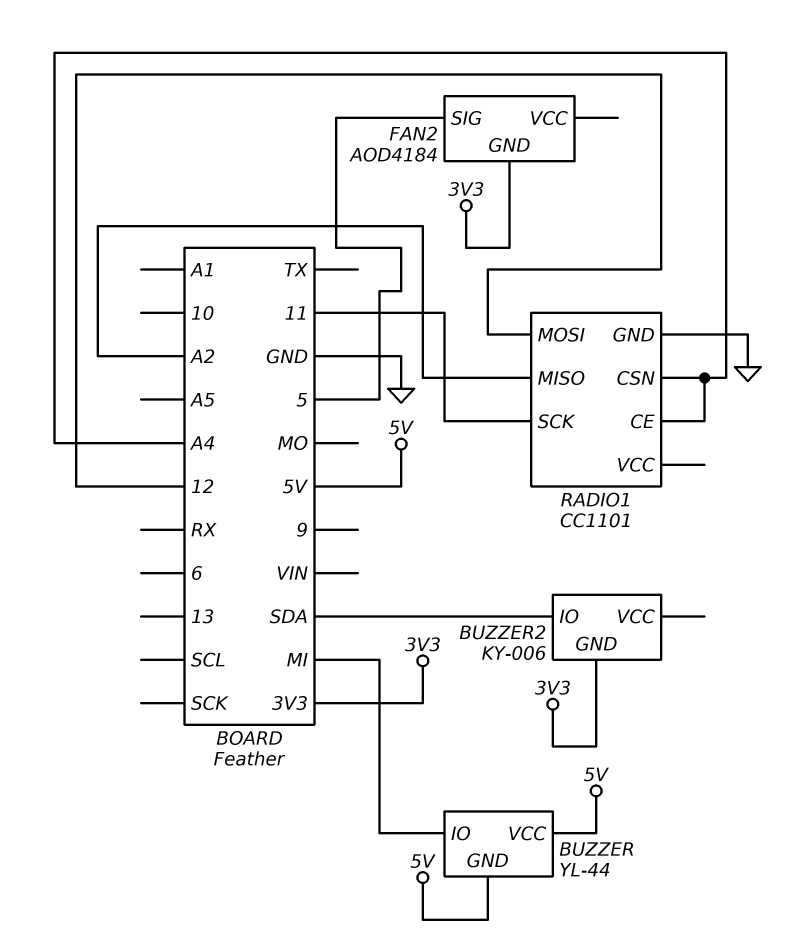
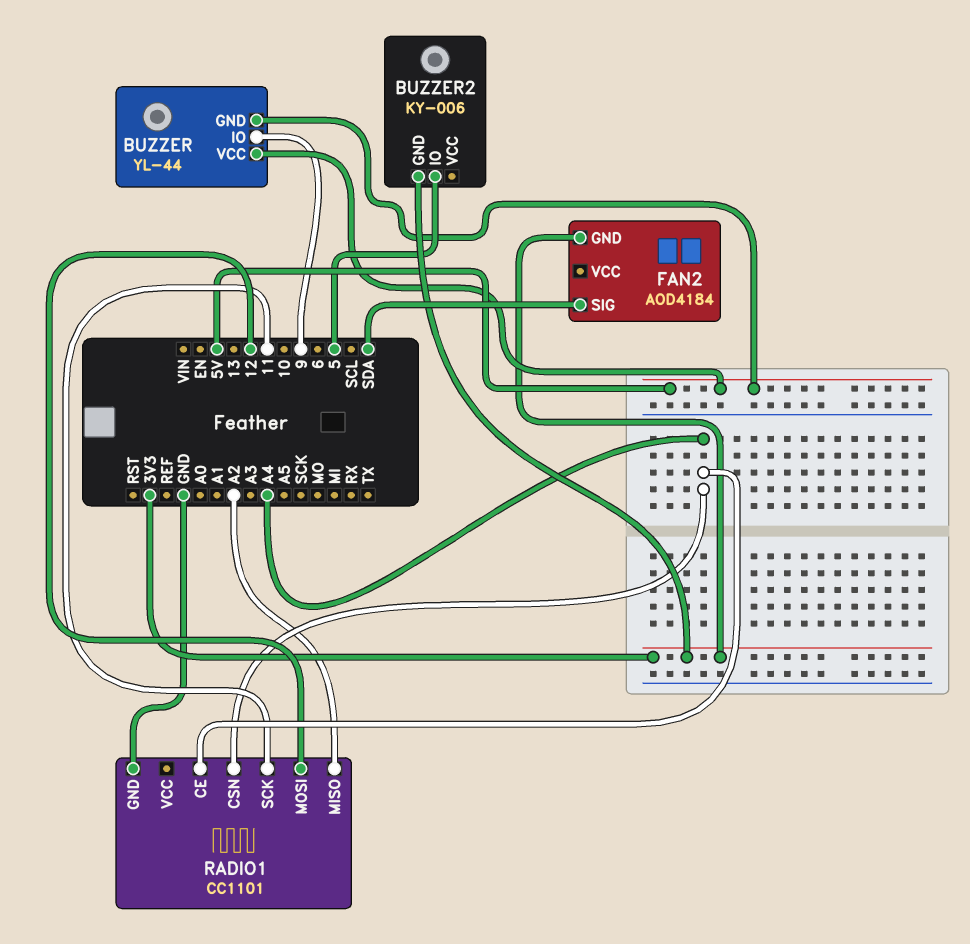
BUZZER pin IO: MI -> 9
BUZZER2 pin IO: SDA -> 5
FAN2 pin SIG: 5 -> SDA

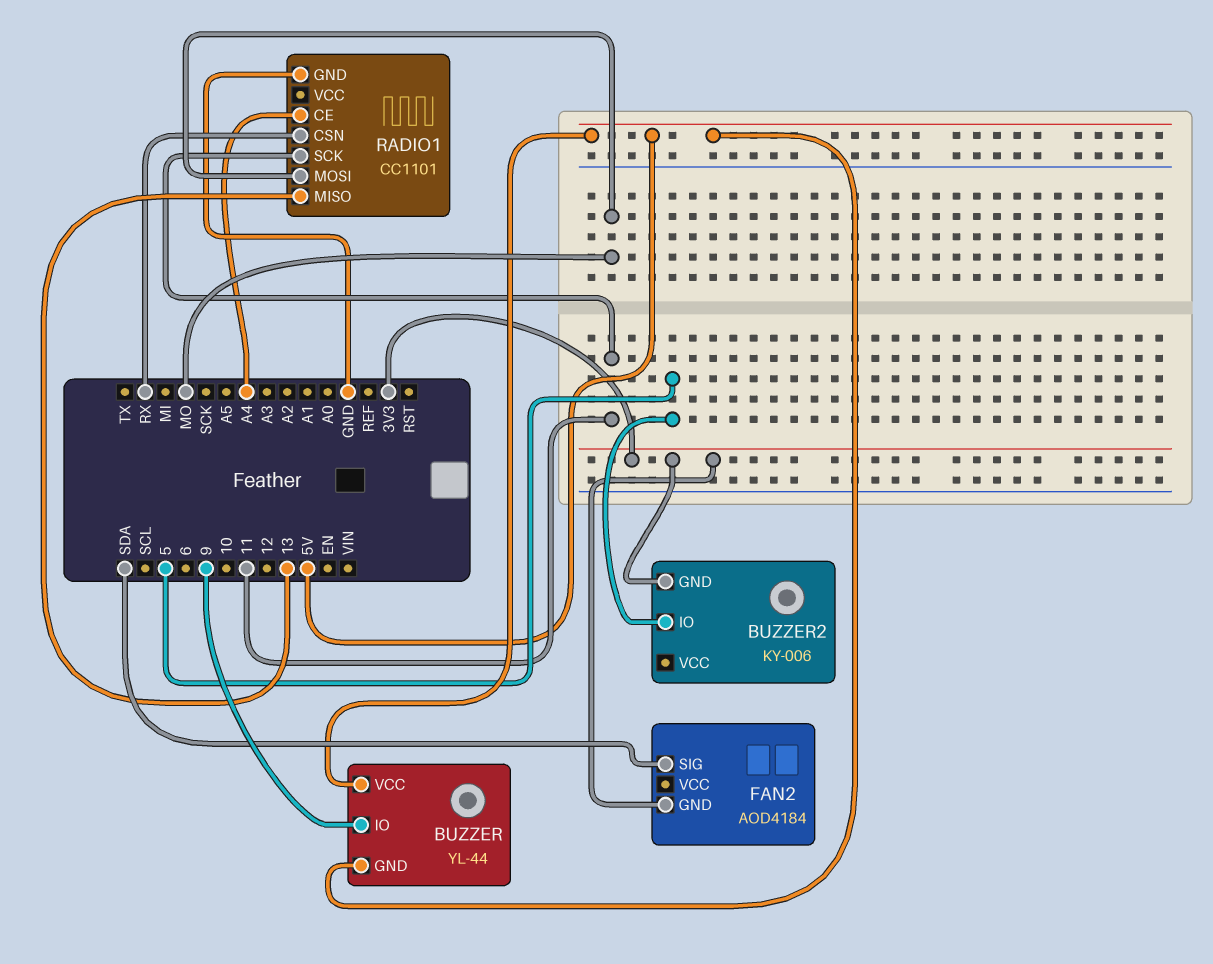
RADIO1 pin CSN: A4 -> RX
RADIO1 pin MISO: A2 -> 13
RADIO1 pin MOSI: 12 -> MO

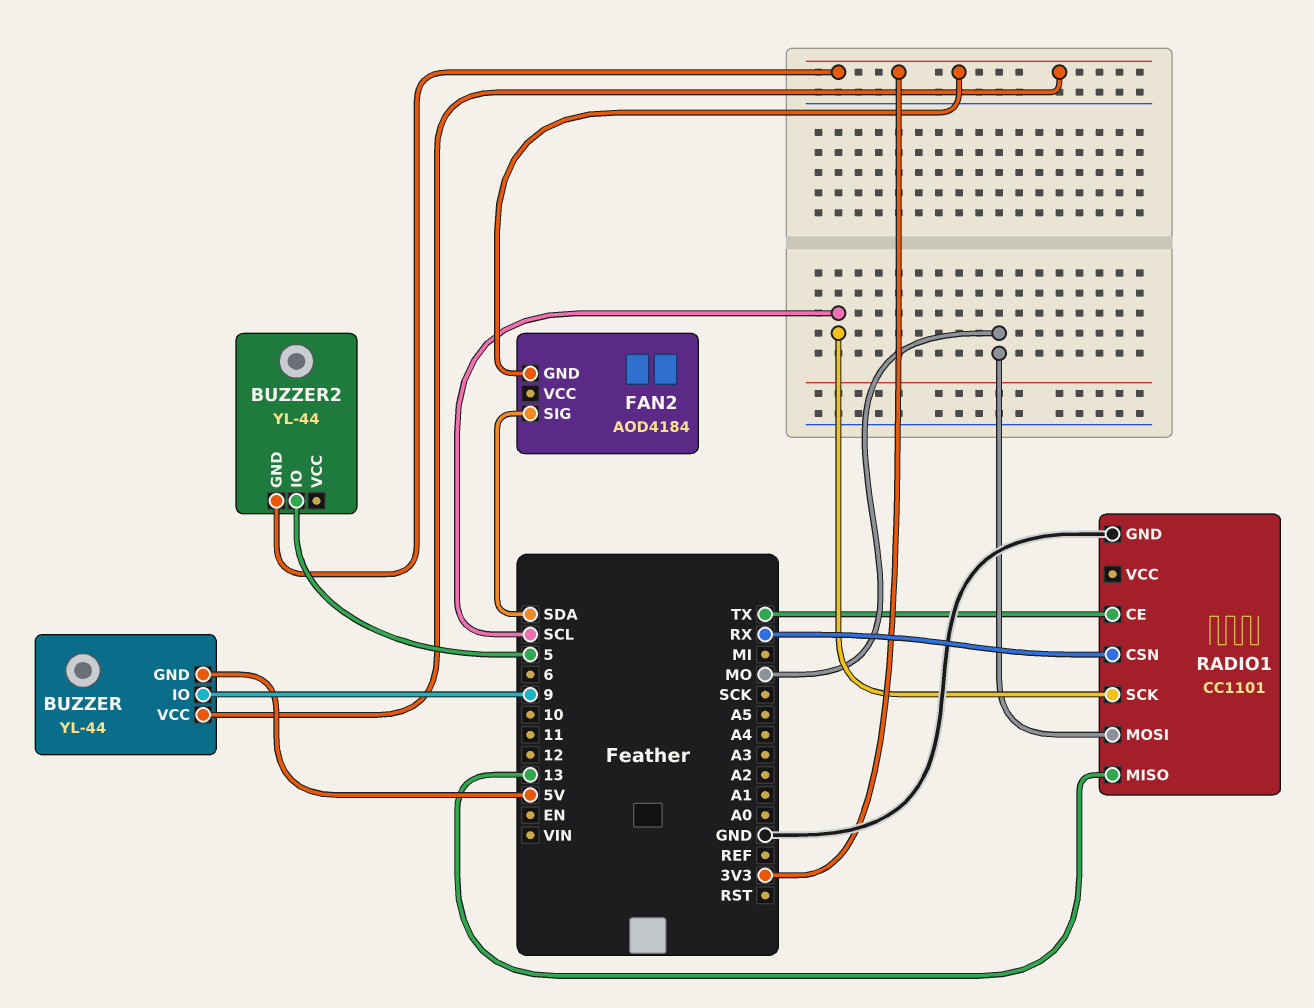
BUZZER pin VCC: 5V -> 3V3
BUZZER2: KY-006 -> YL-44
RADIO1 pin CE: A4 -> TX
RADIO1 pin SCK: 11 -> SCL

